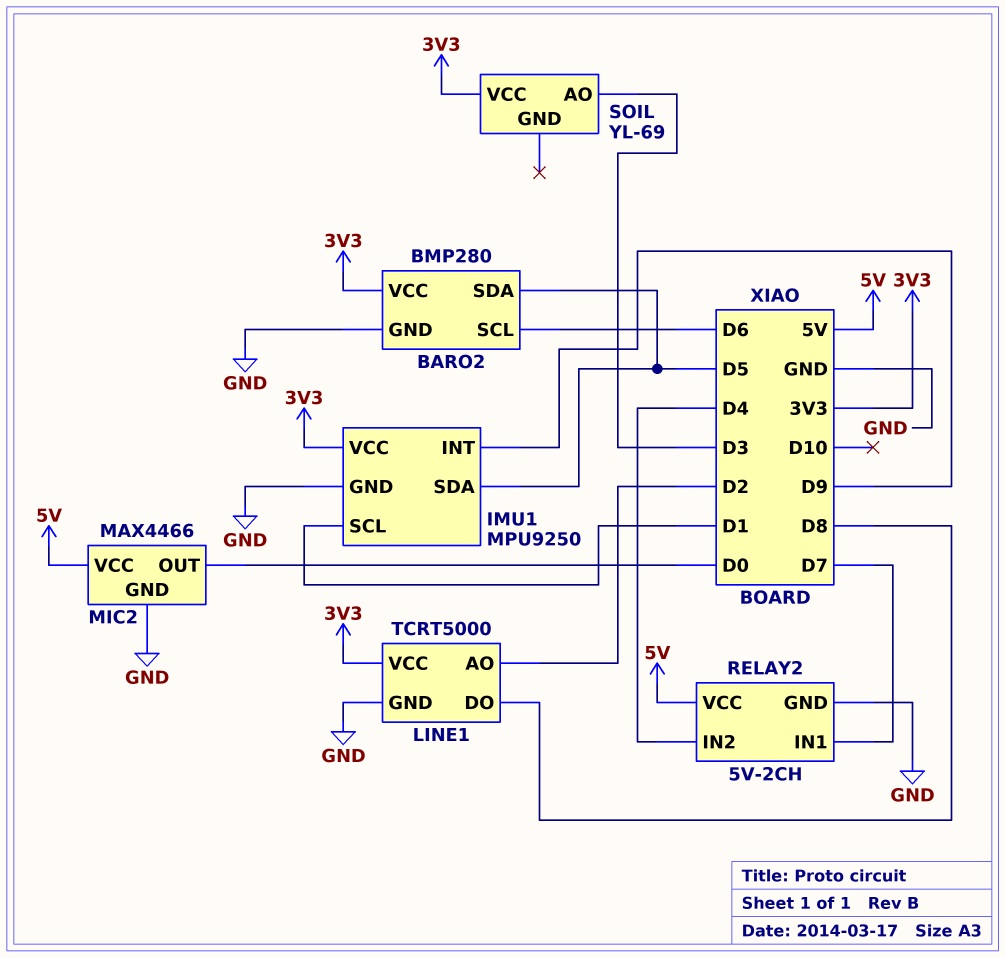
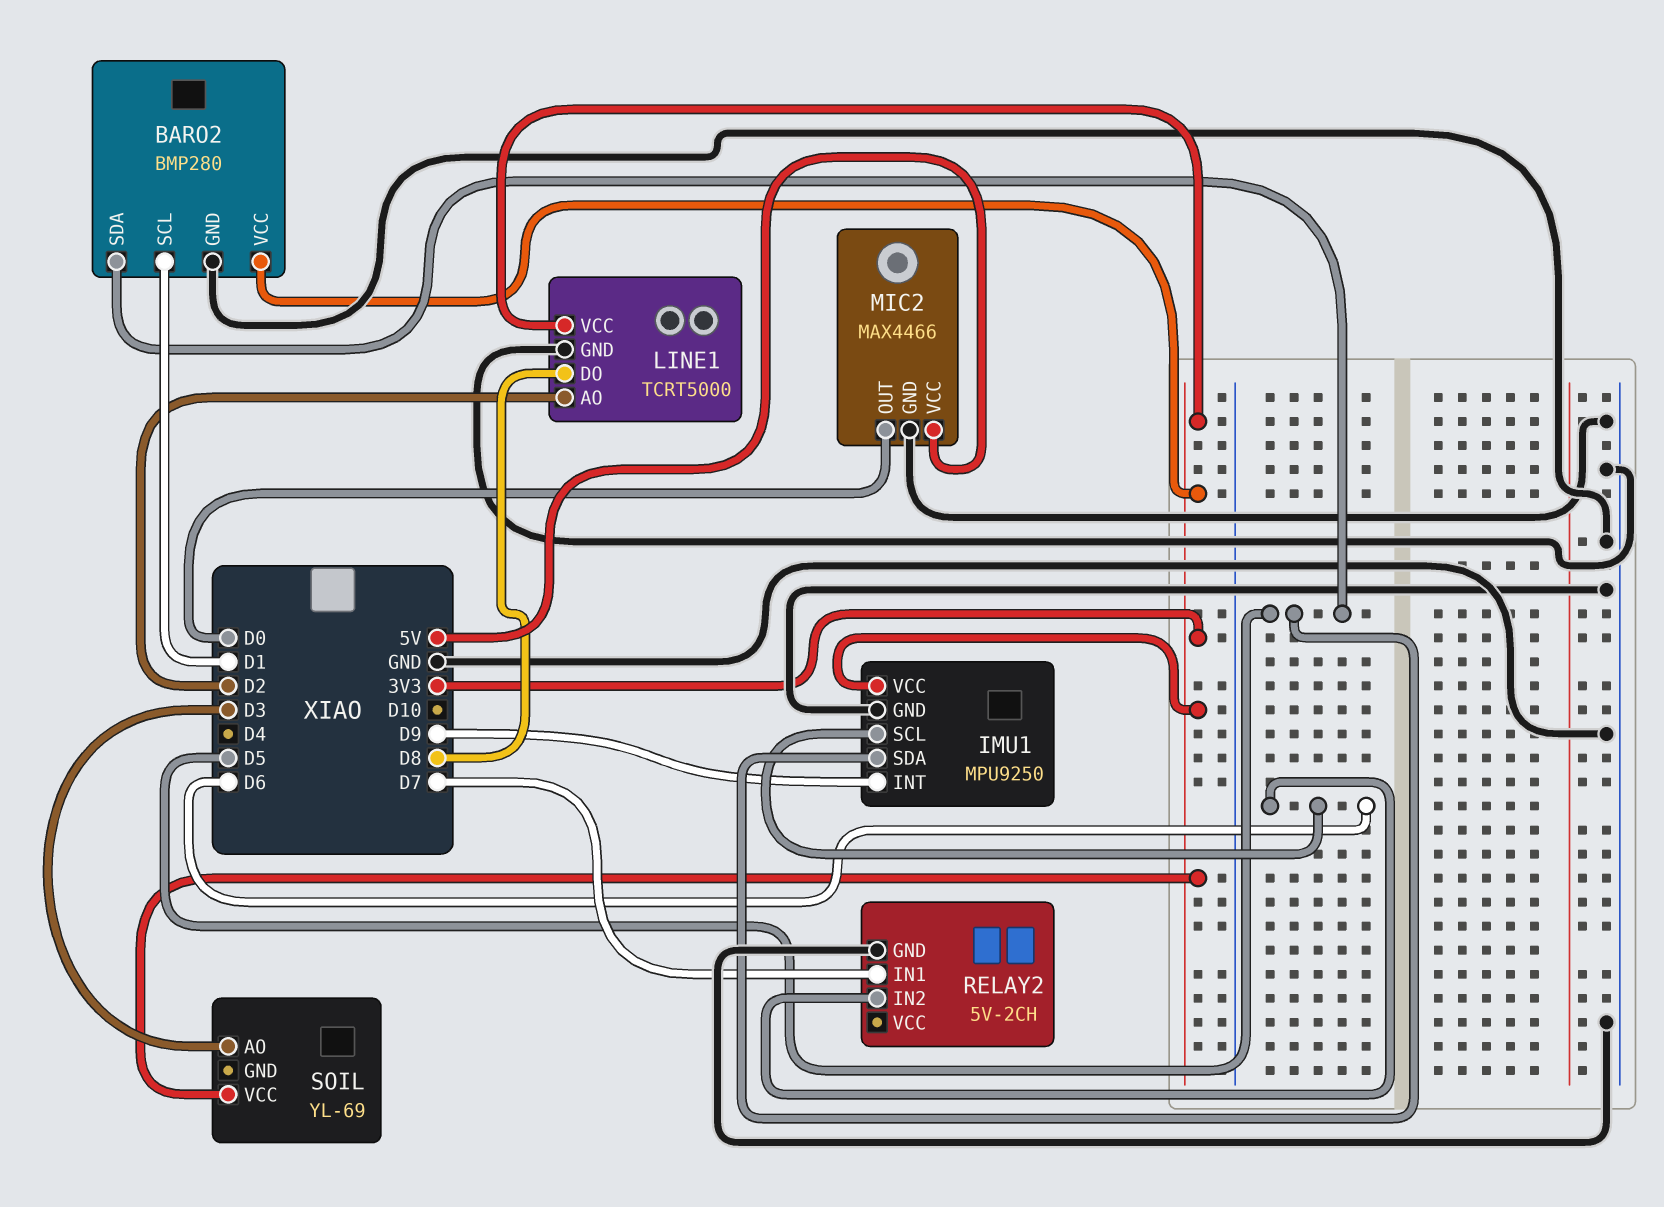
BARO2 pin SCL: D6 -> D1
IMU1 pin SCL: D1 -> D6
RELAY2 pin IN2: D4 -> D6
RELAY2 pin VCC: 5V -> none

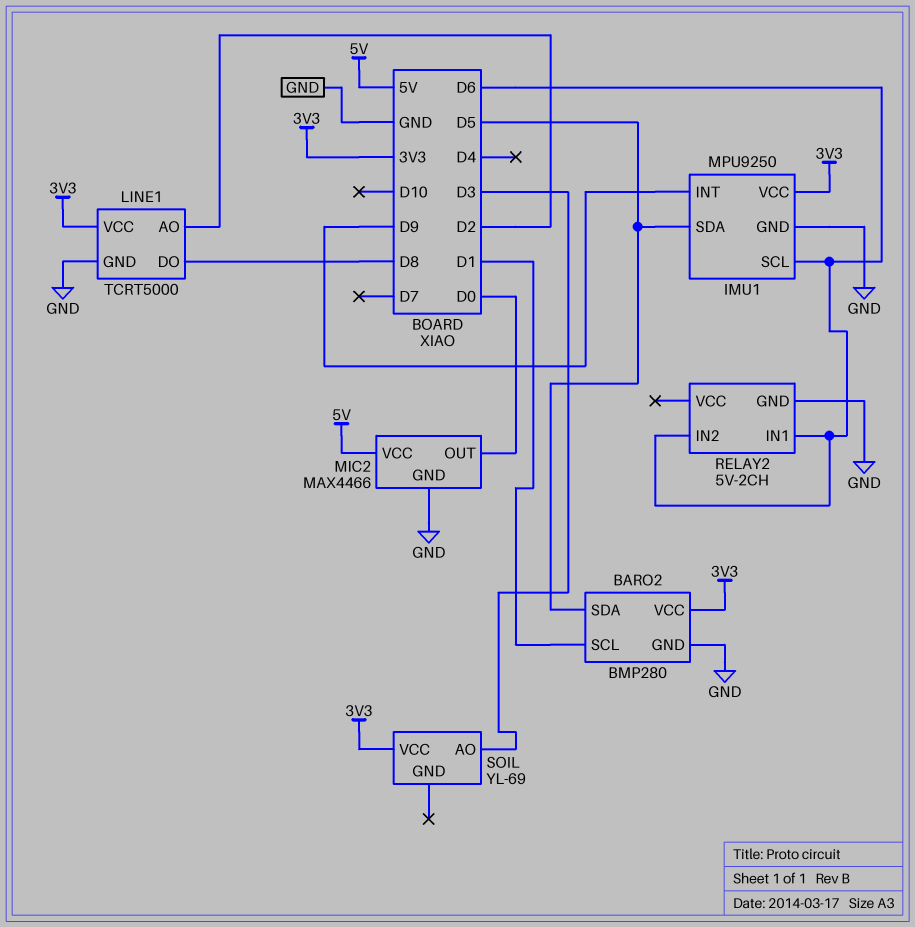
RELAY2 pin IN1: D7 -> D6

